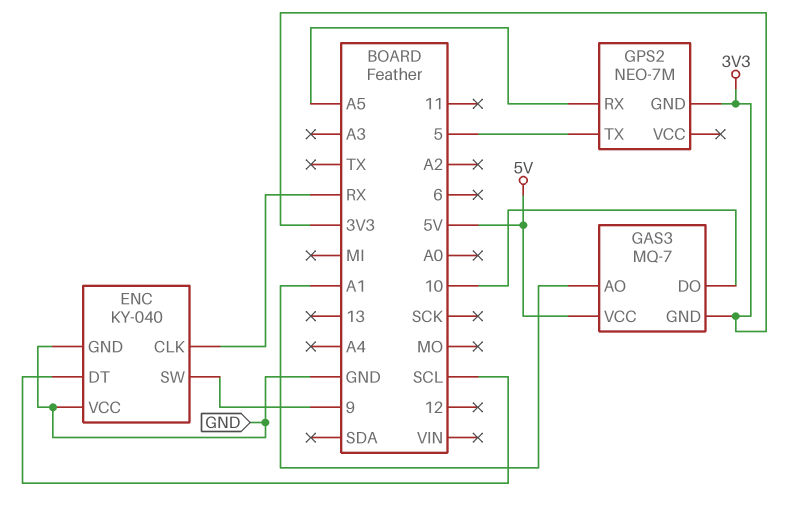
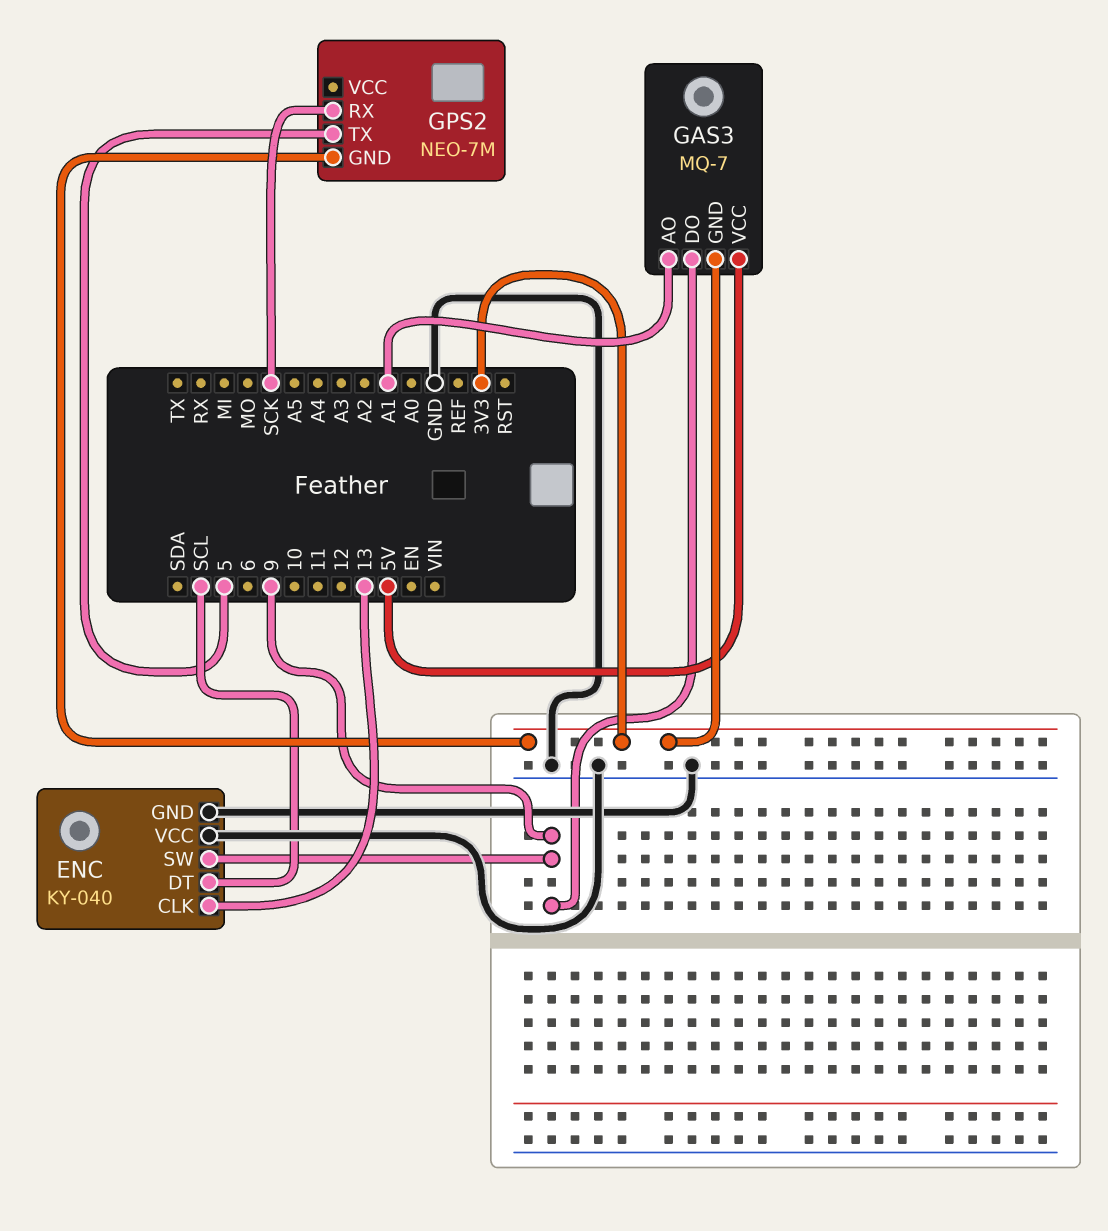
ENC pin CLK: RX -> 13
GAS3 pin DO: 10 -> 9
GPS2 pin RX: A5 -> SCK

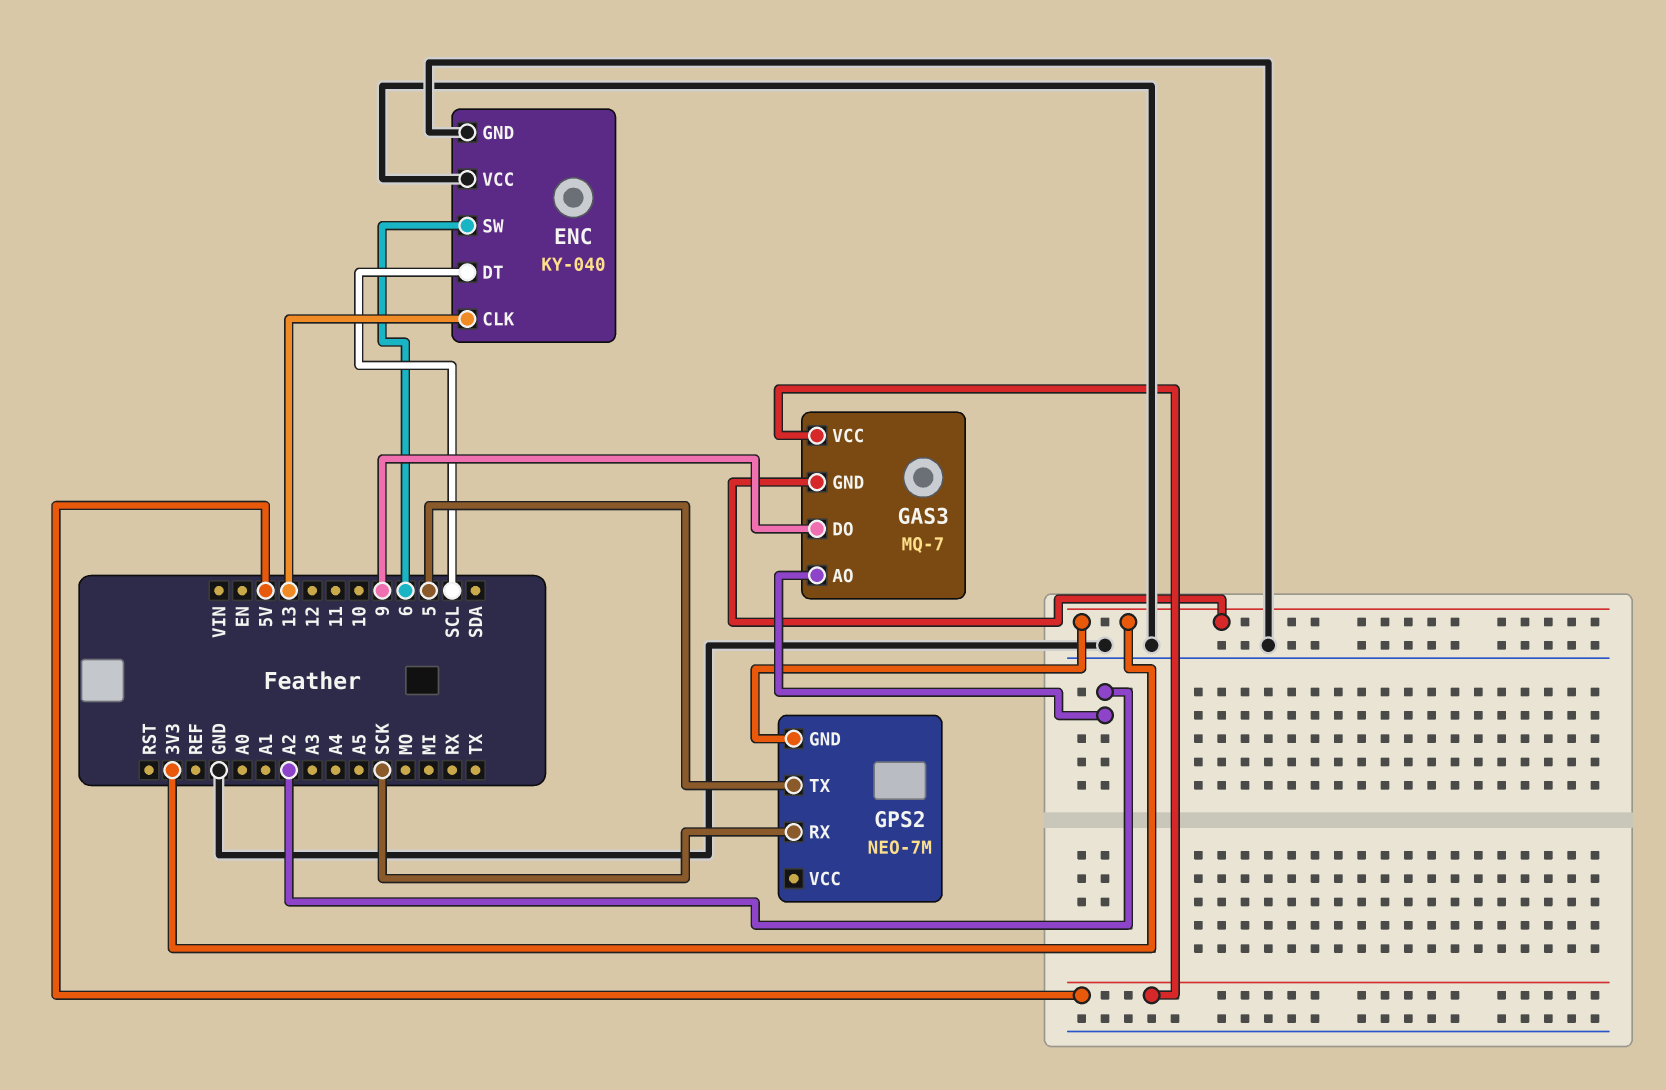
ENC pin SW: 9 -> 6
GAS3 pin AO: A1 -> A2

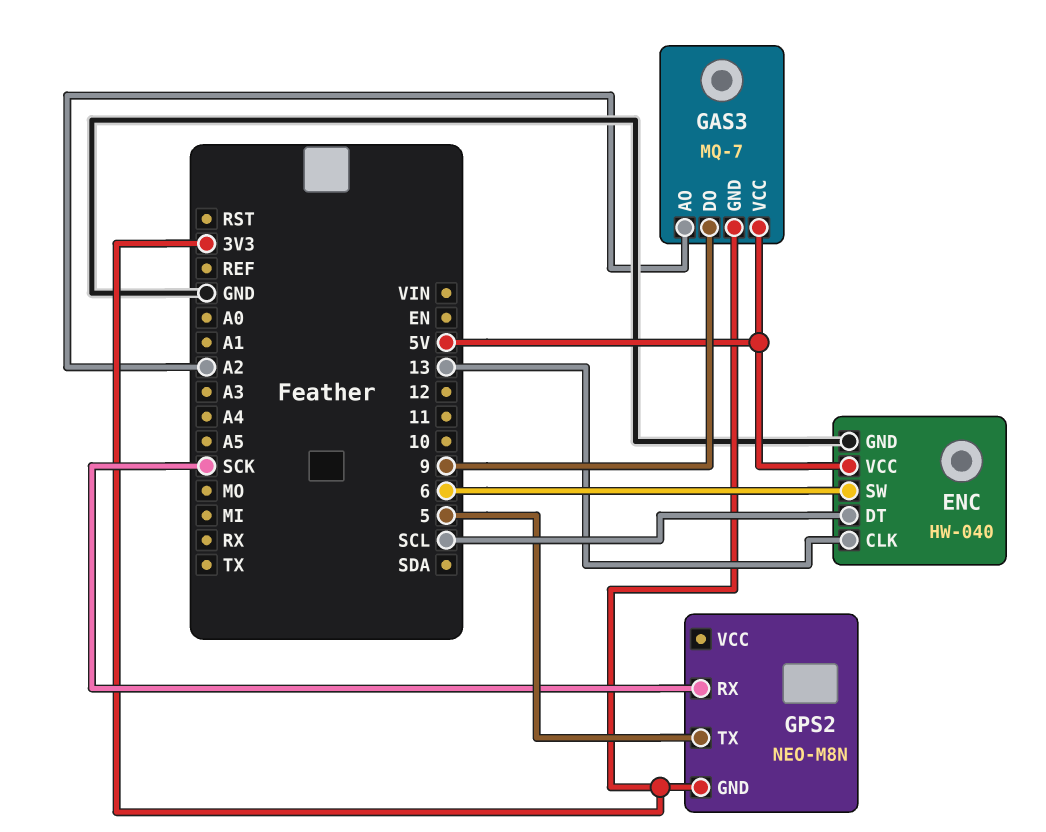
ENC: KY-040 -> HW-040
ENC pin VCC: GND -> 5V
GPS2: NEO-7M -> NEO-M8N

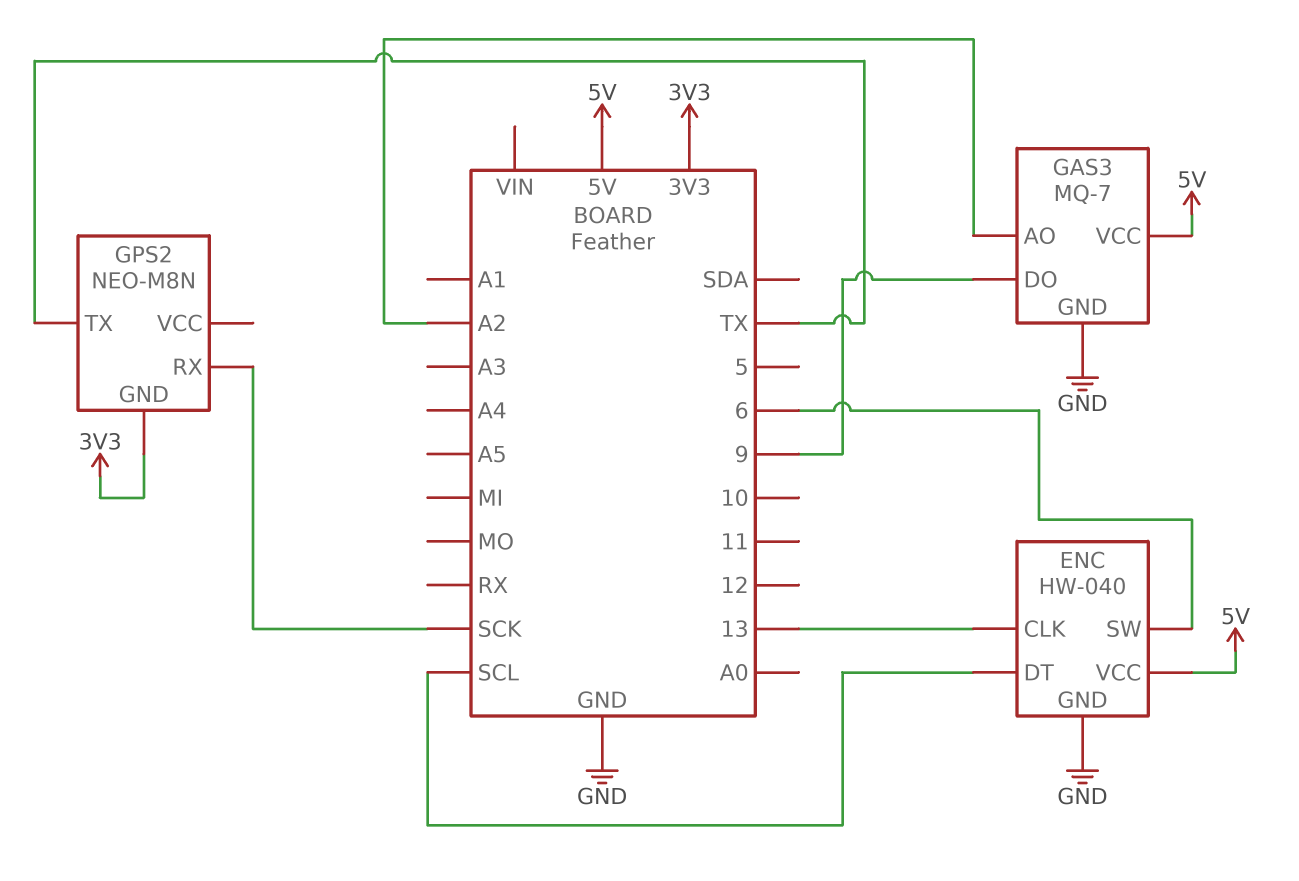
GAS3 pin GND: 3V3 -> GND
GPS2 pin TX: 5 -> TX

